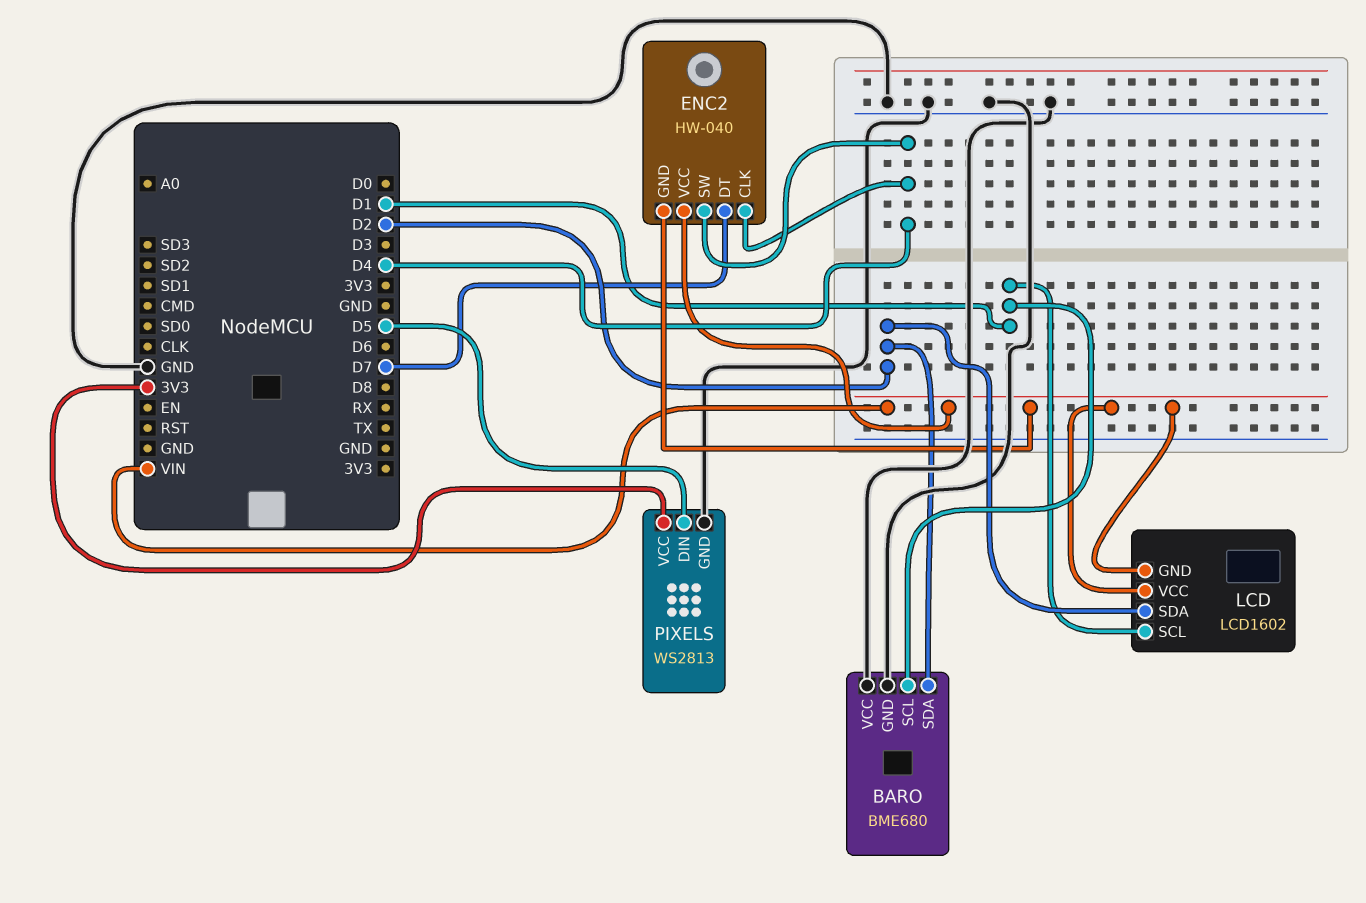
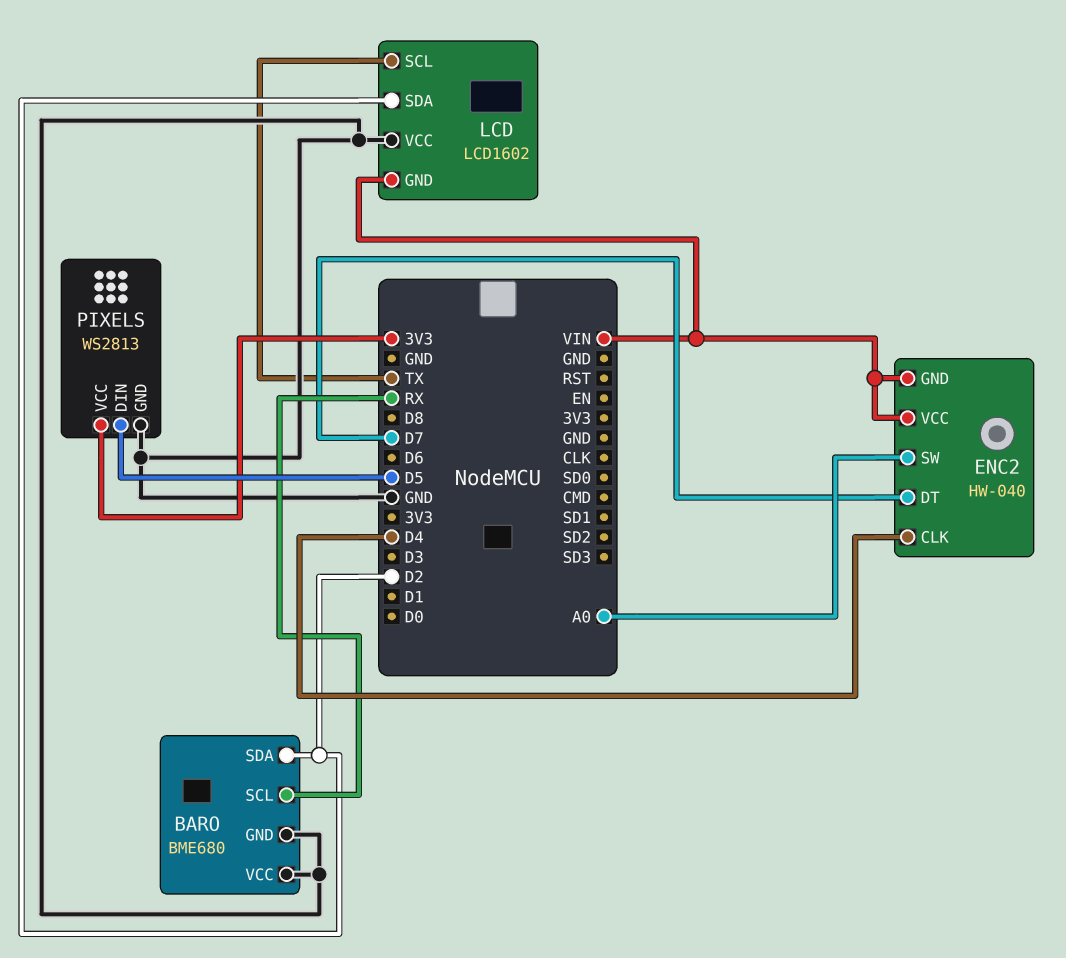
BARO pin SCL: D1 -> RX
ENC2 pin SW: D4 -> A0
LCD pin SCL: D1 -> TX
LCD pin VCC: VIN -> GND

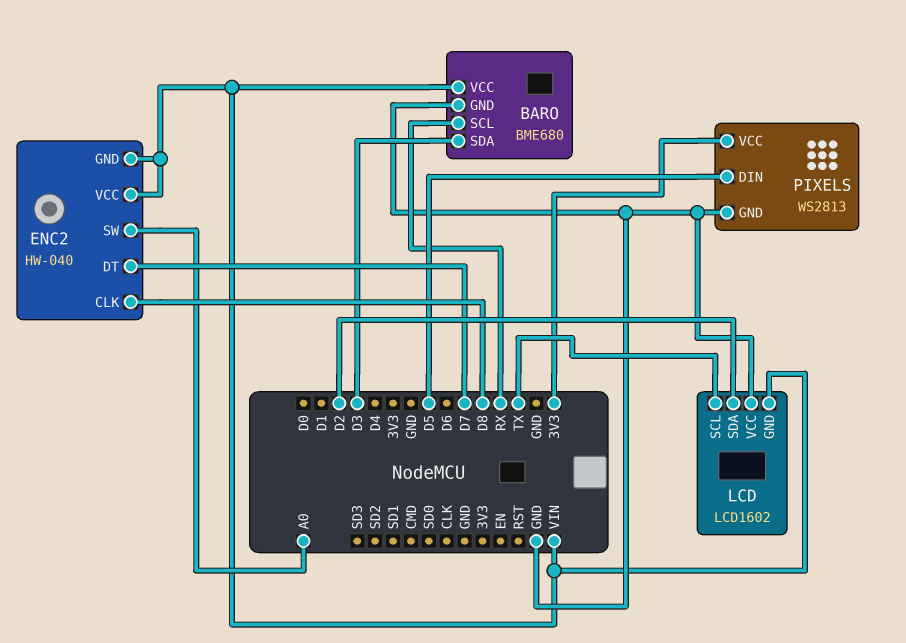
BARO pin SDA: D2 -> D3
BARO pin VCC: GND -> VIN
ENC2 pin CLK: D4 -> D8

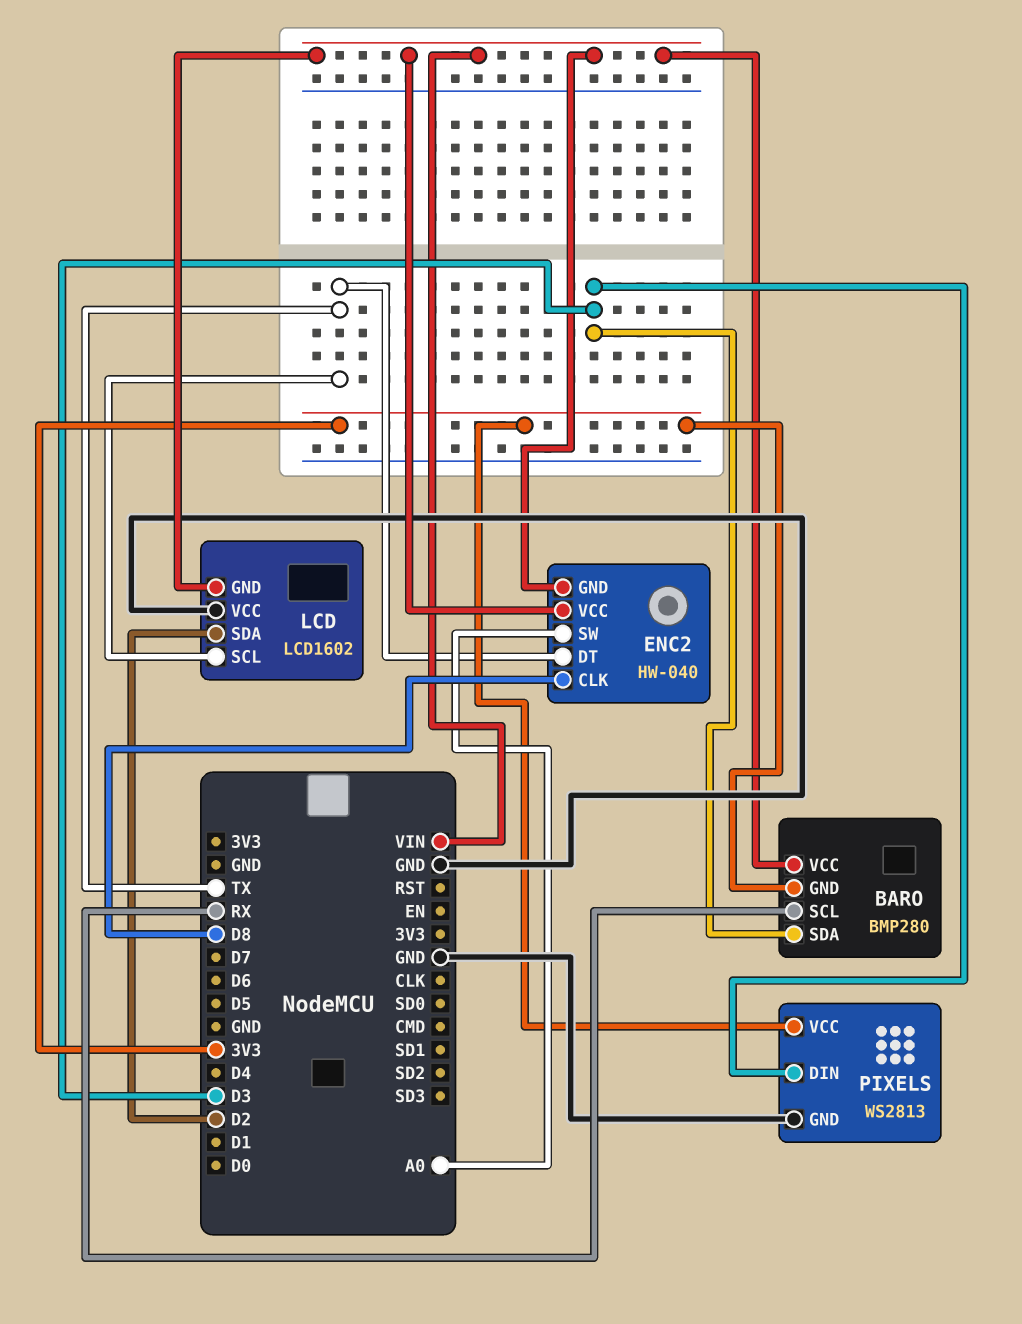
BARO: BME680 -> BMP280
BARO pin GND: GND -> 3V3
ENC2 pin DT: D7 -> TX
PIXELS pin DIN: D5 -> D3

